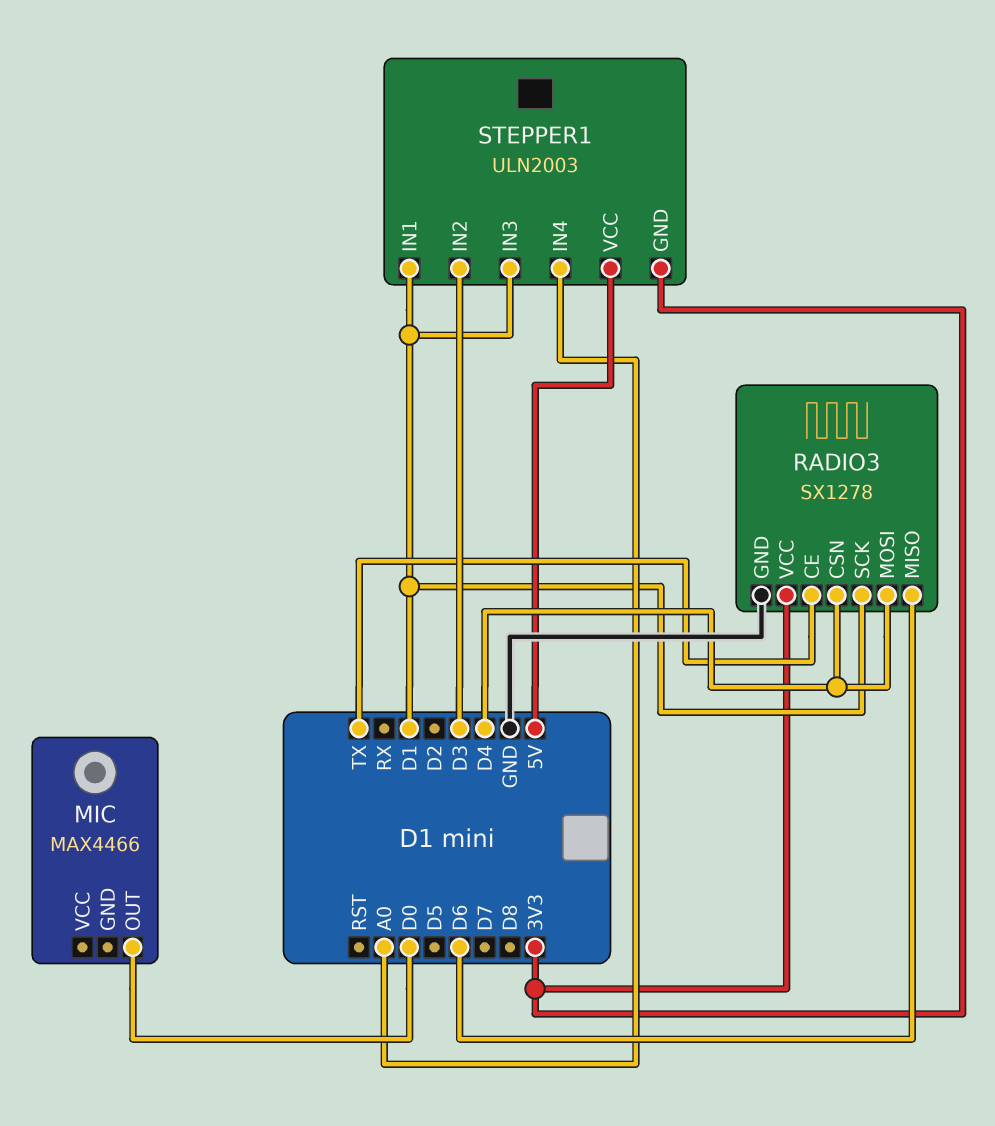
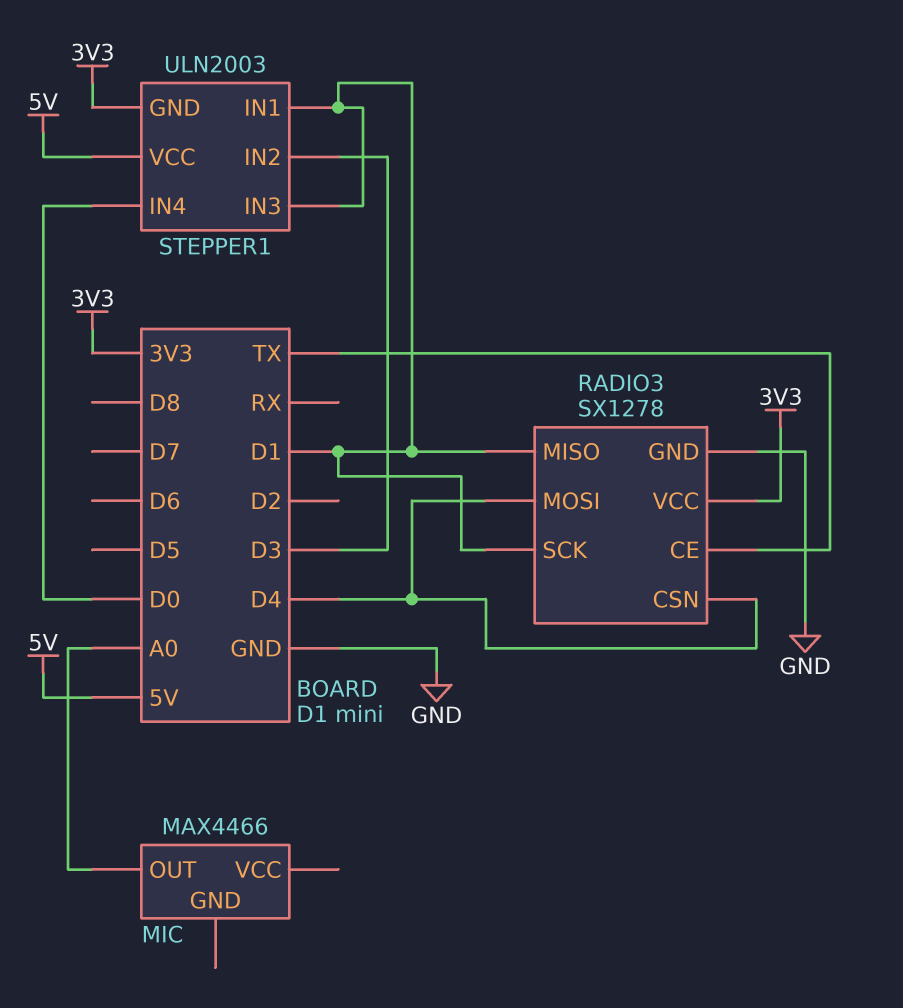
MIC pin OUT: D0 -> A0
RADIO3 pin MISO: D6 -> D1
STEPPER1 pin IN4: A0 -> D0

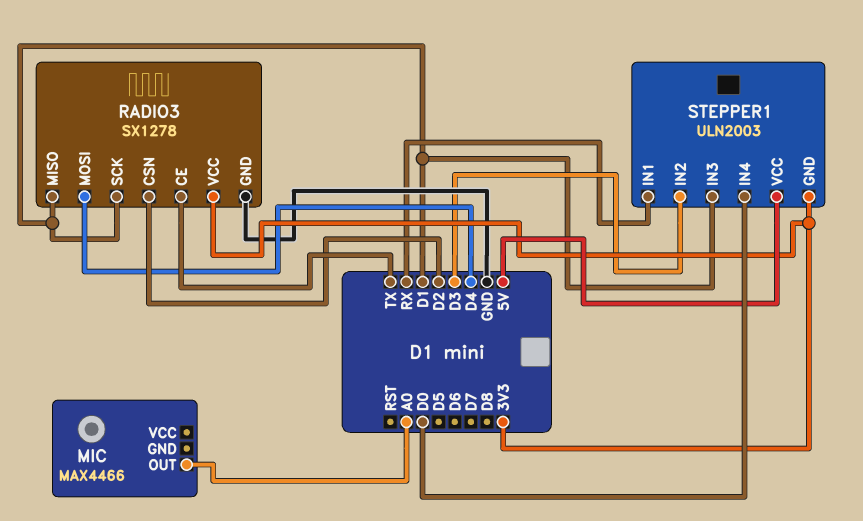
RADIO3 pin CSN: D4 -> D2
STEPPER1 pin IN1: D1 -> RX

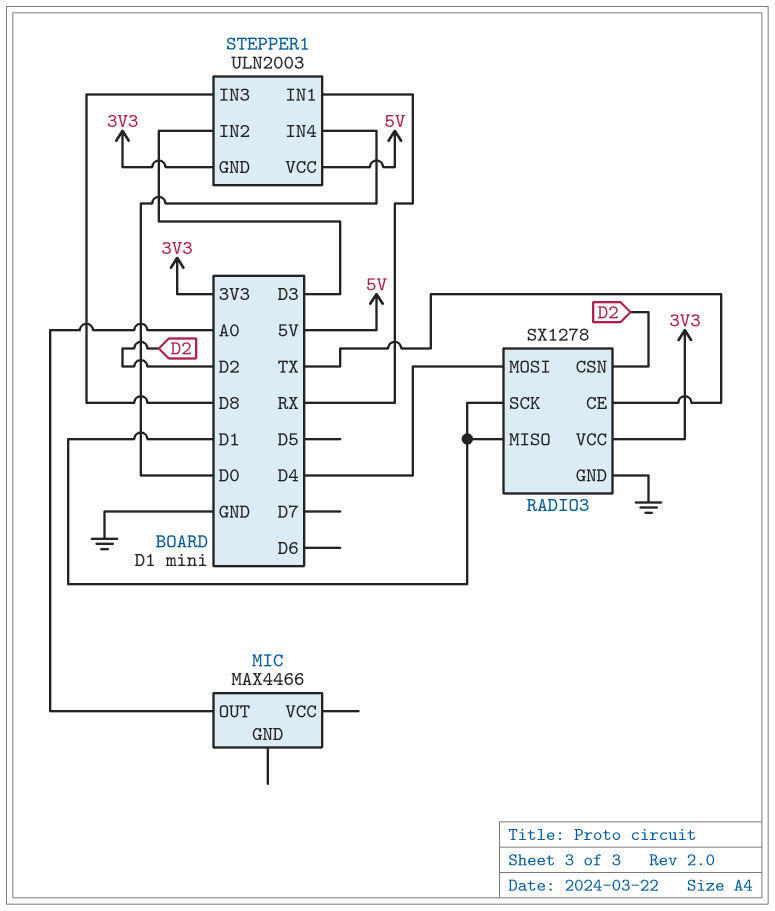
STEPPER1 pin IN3: D1 -> D8

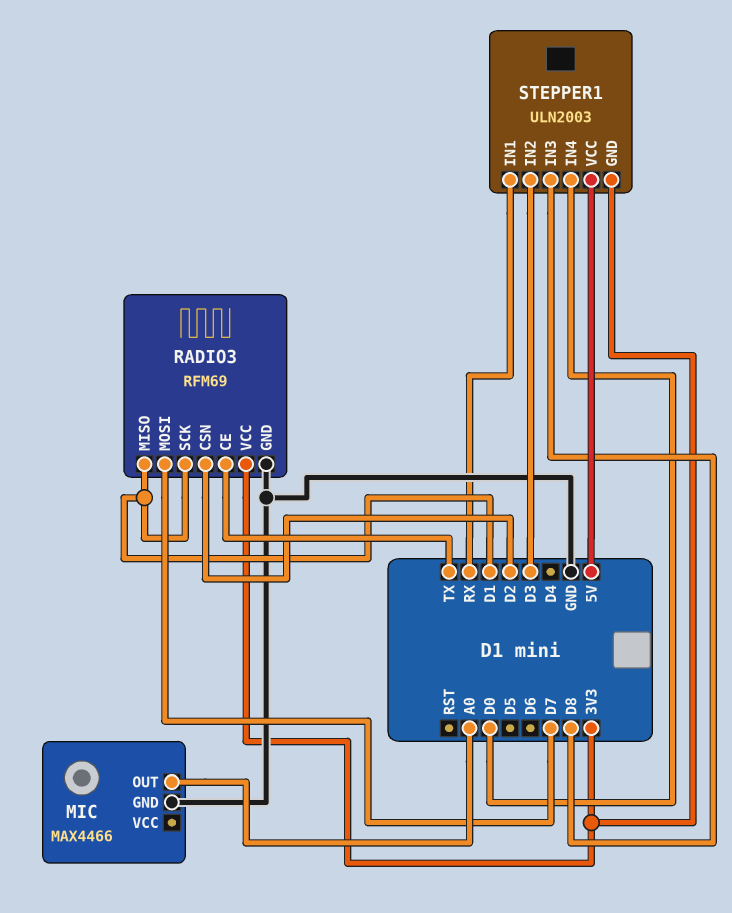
MIC pin GND: none -> GND
RADIO3: SX1278 -> RFM69
RADIO3 pin MOSI: D4 -> D7

